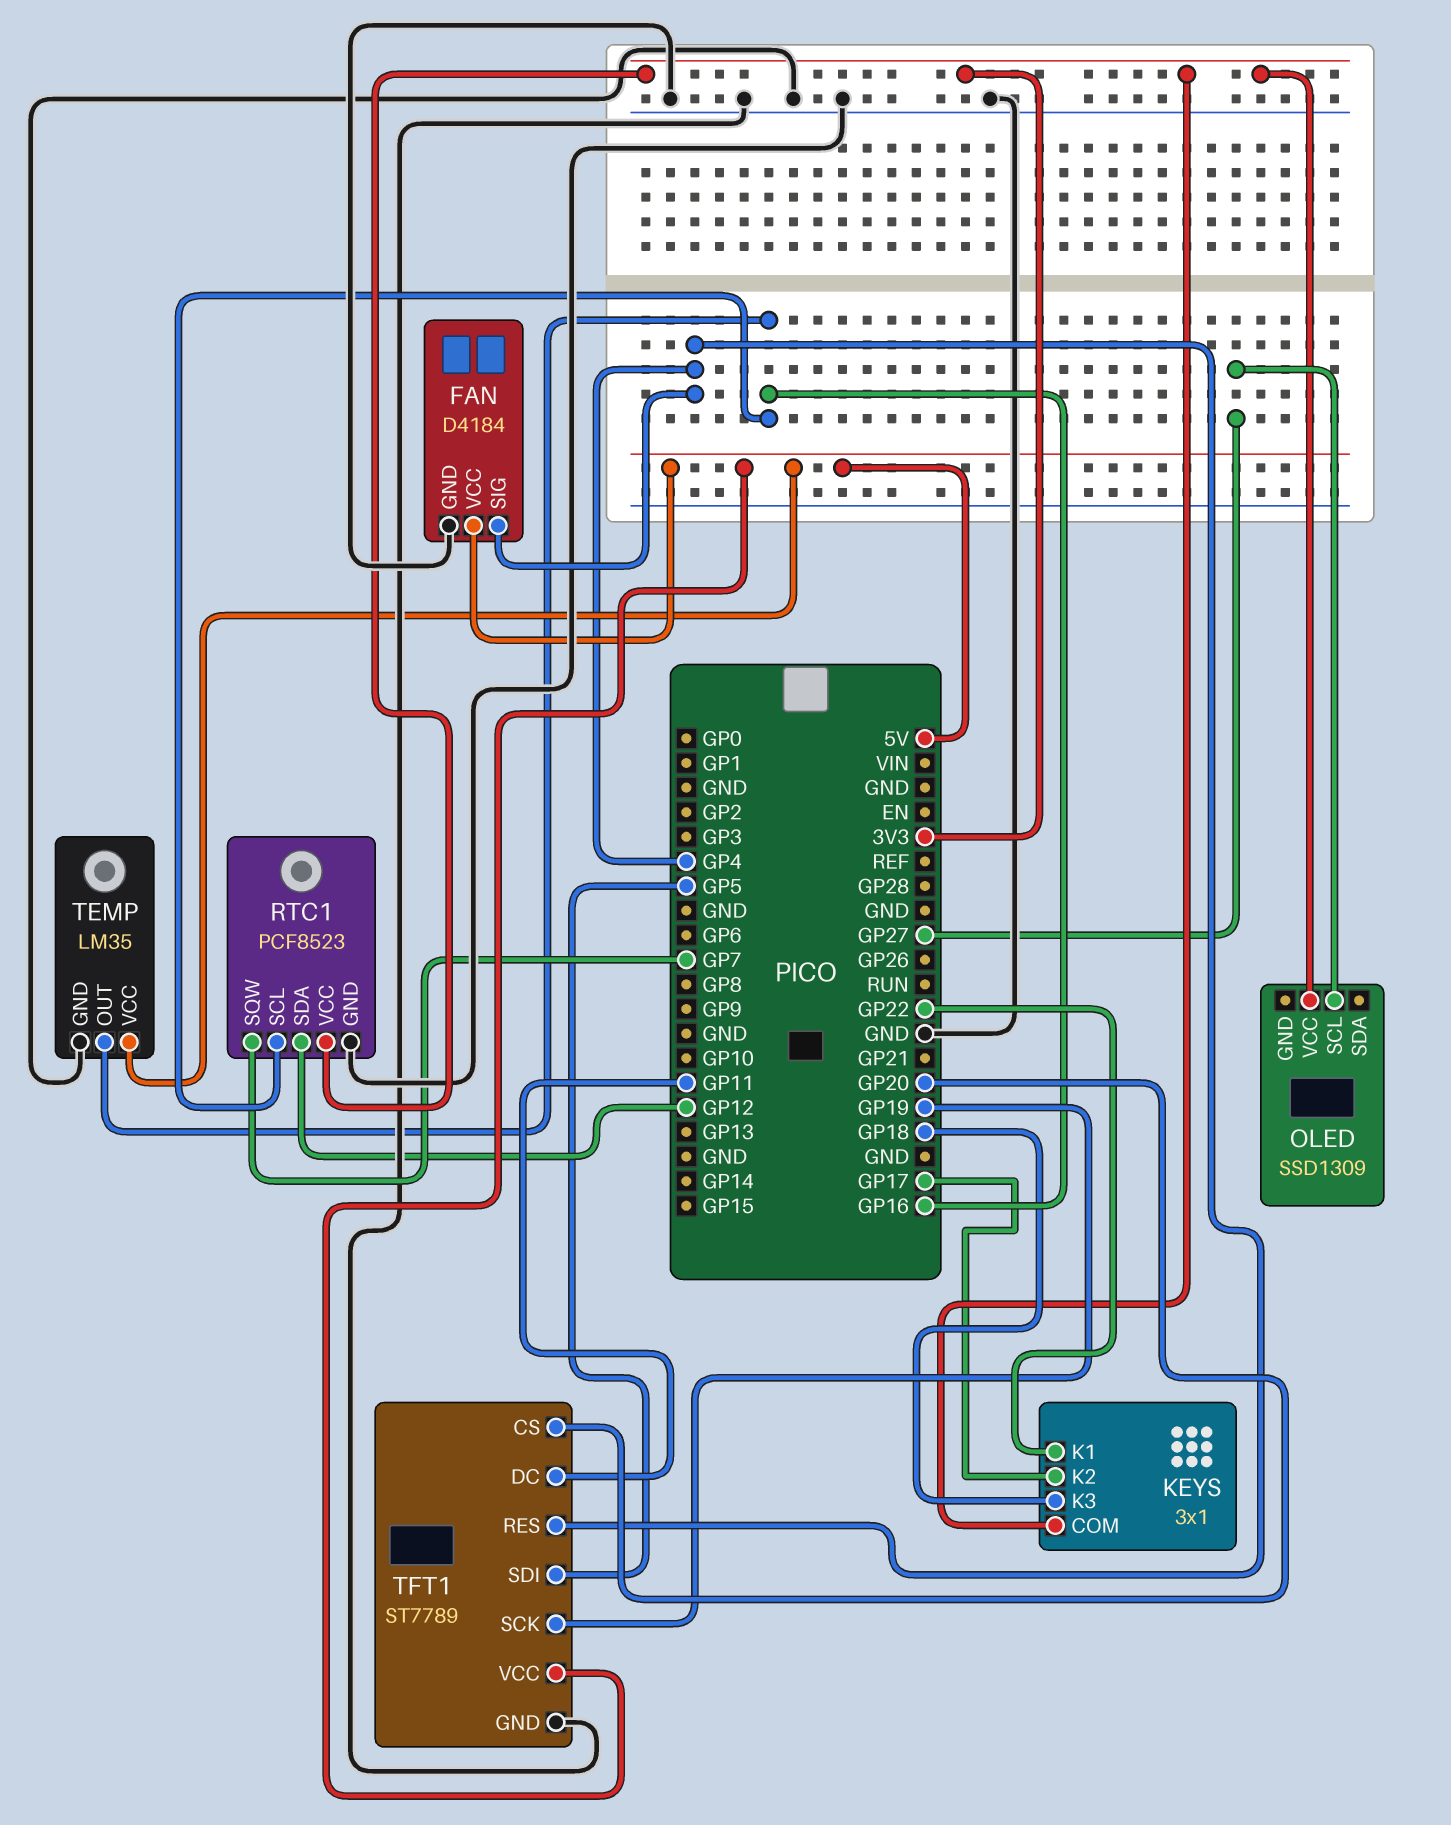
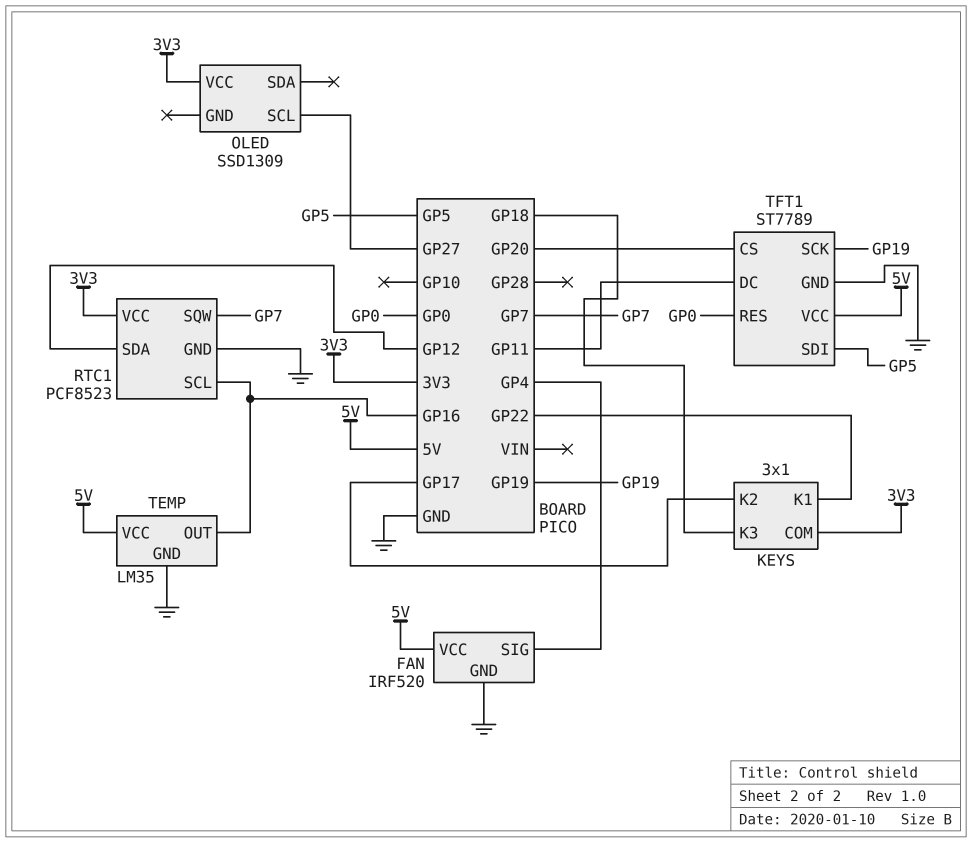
FAN: D4184 -> IRF520
TFT1 pin RES: GP4 -> GP0

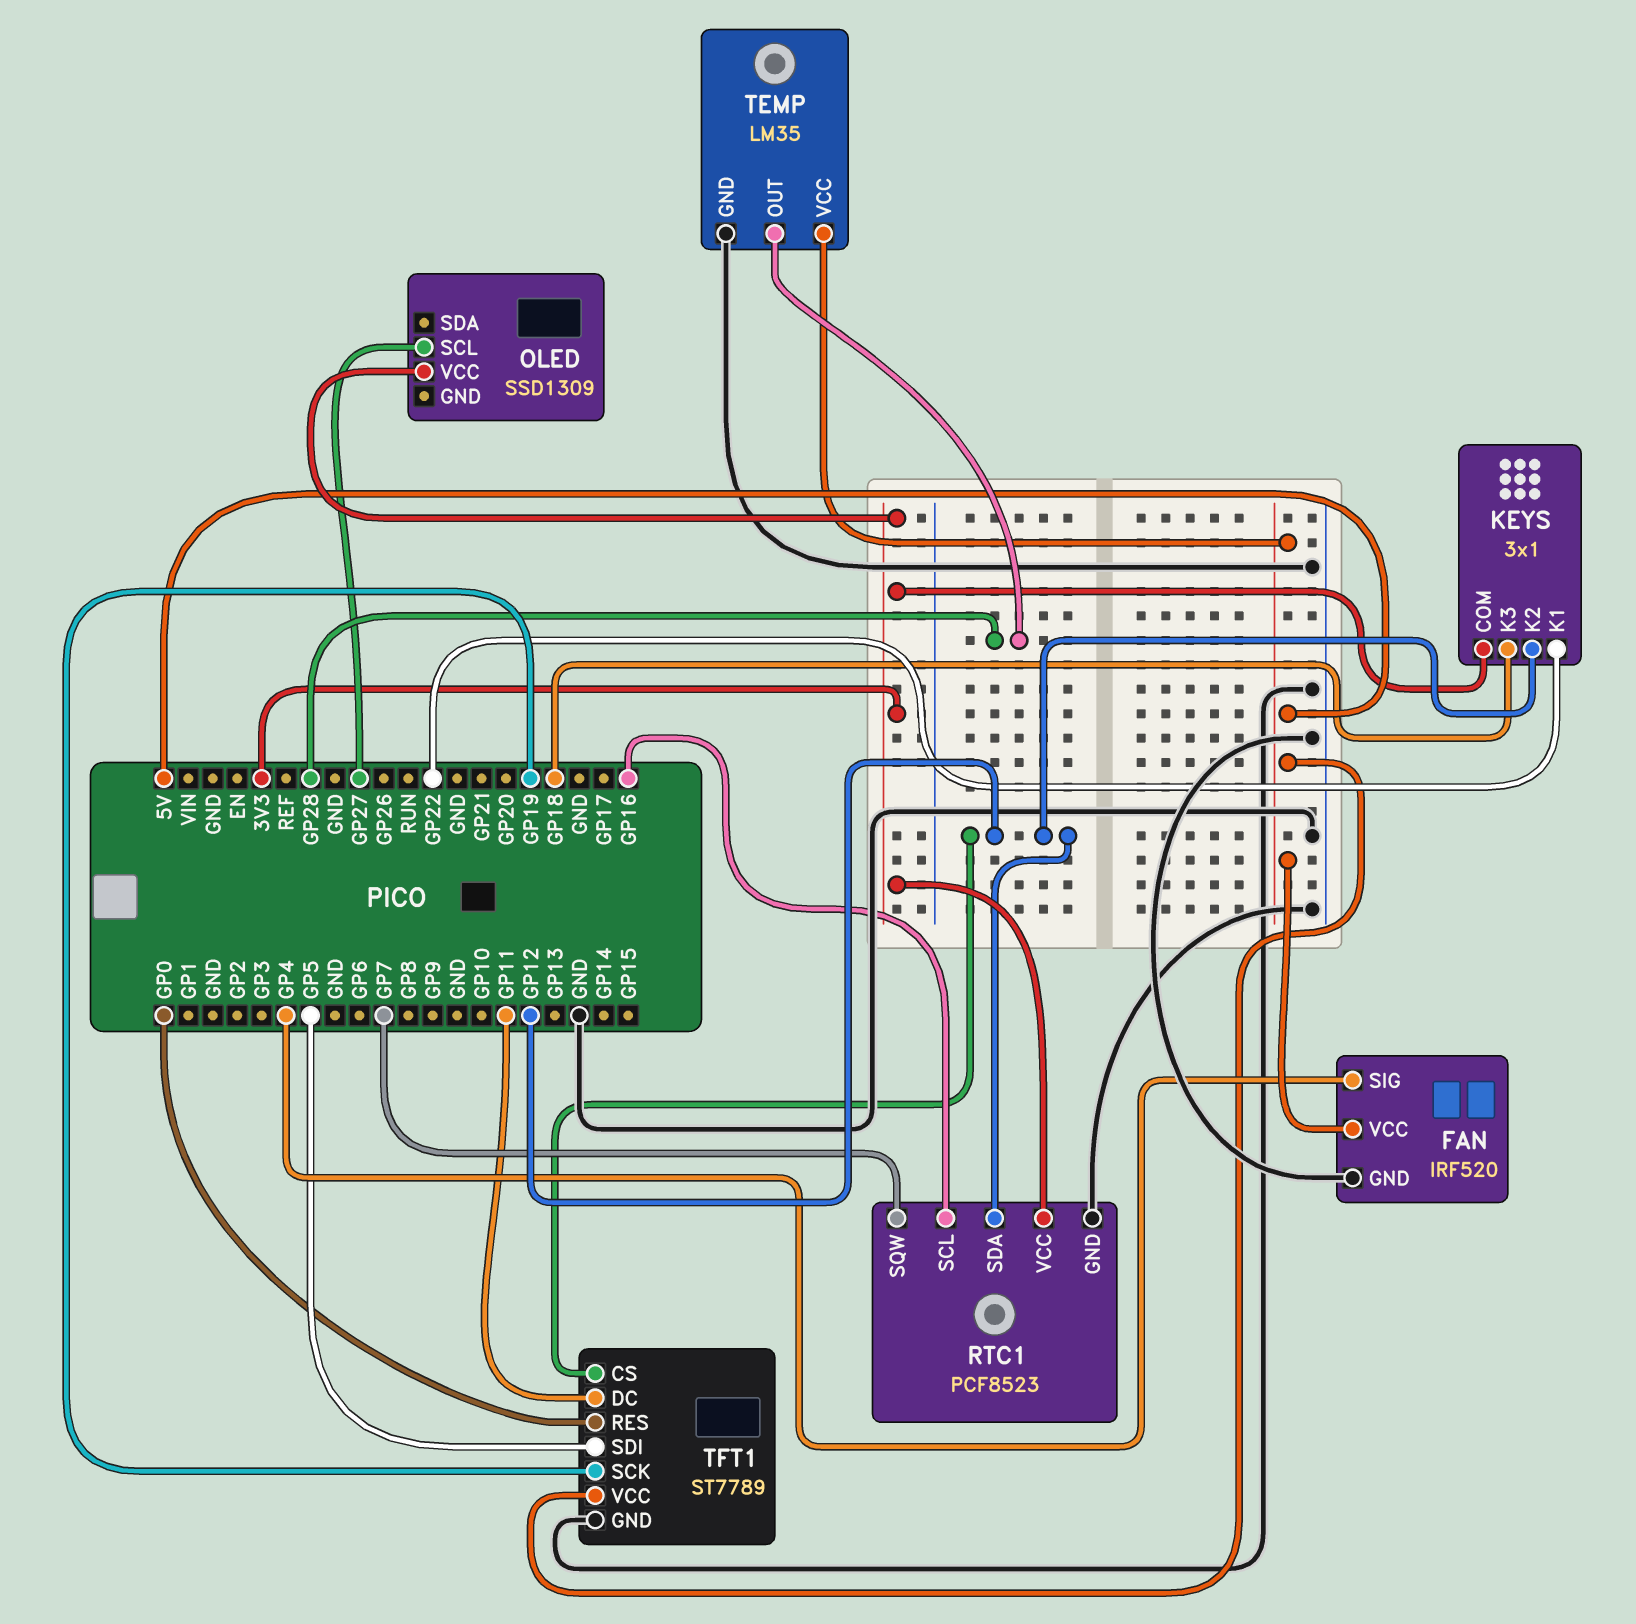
KEYS pin K2: GP17 -> GP12
TEMP pin OUT: GP16 -> GP28
TFT1 pin CS: GP20 -> GP12

